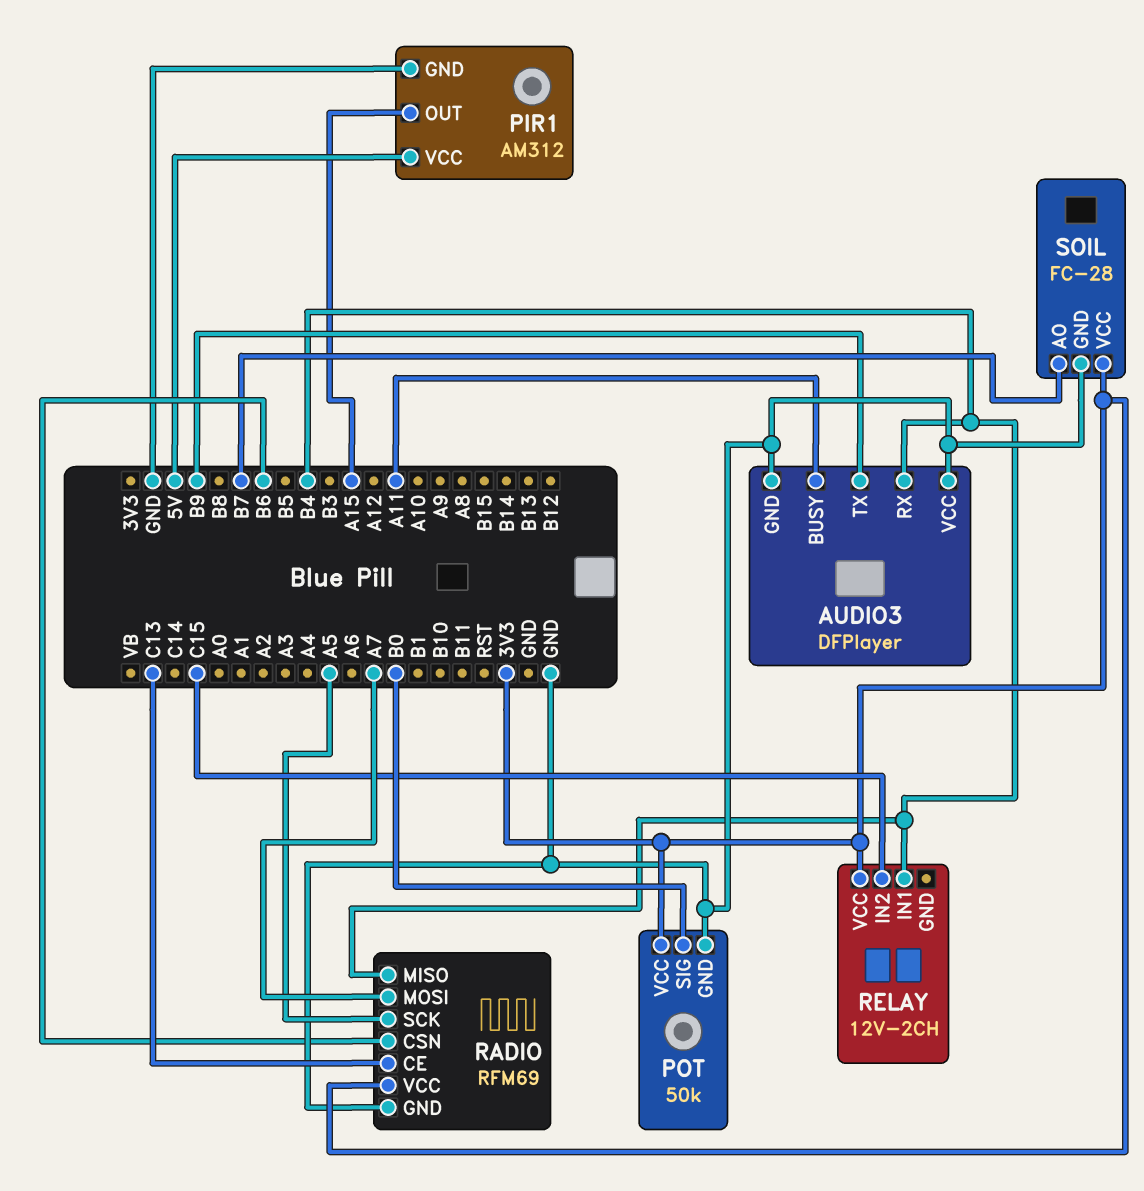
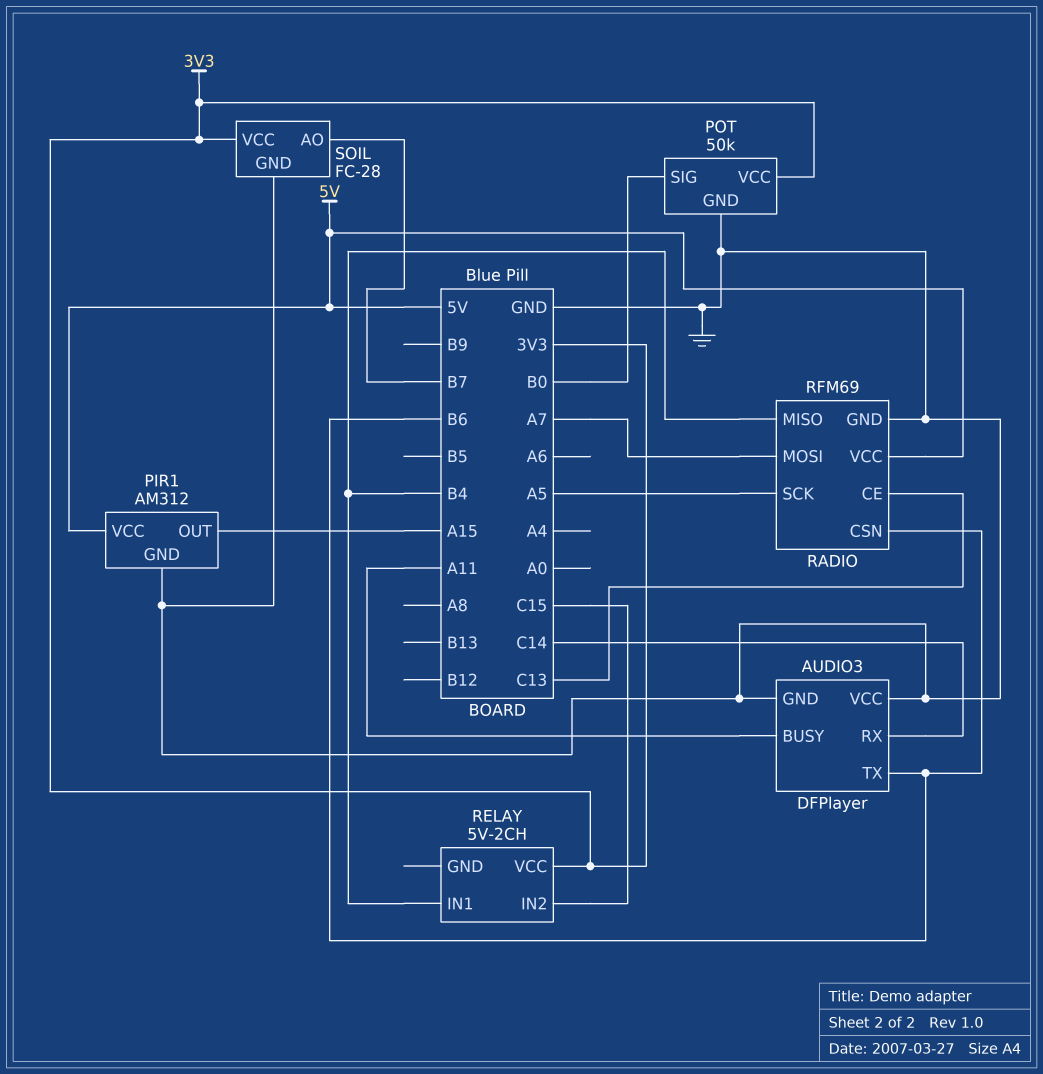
AUDIO3 pin RX: B4 -> C14
AUDIO3 pin TX: B9 -> B6
RADIO pin VCC: 3V3 -> 5V
RELAY: 12V-2CH -> 5V-2CH

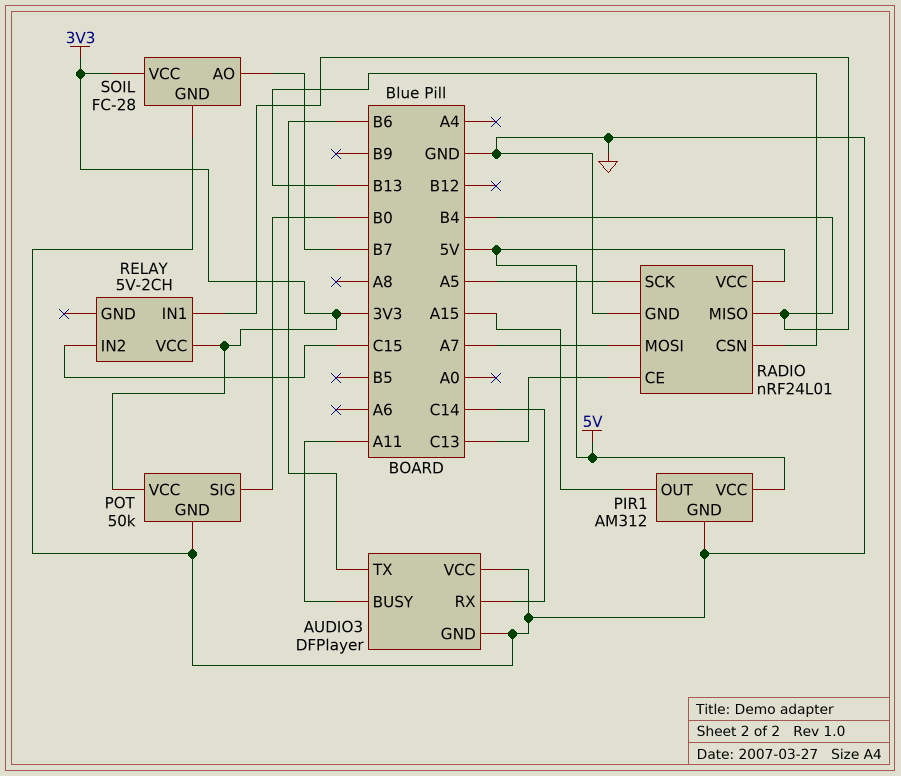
RADIO: RFM69 -> nRF24L01
RADIO pin CSN: B6 -> B13

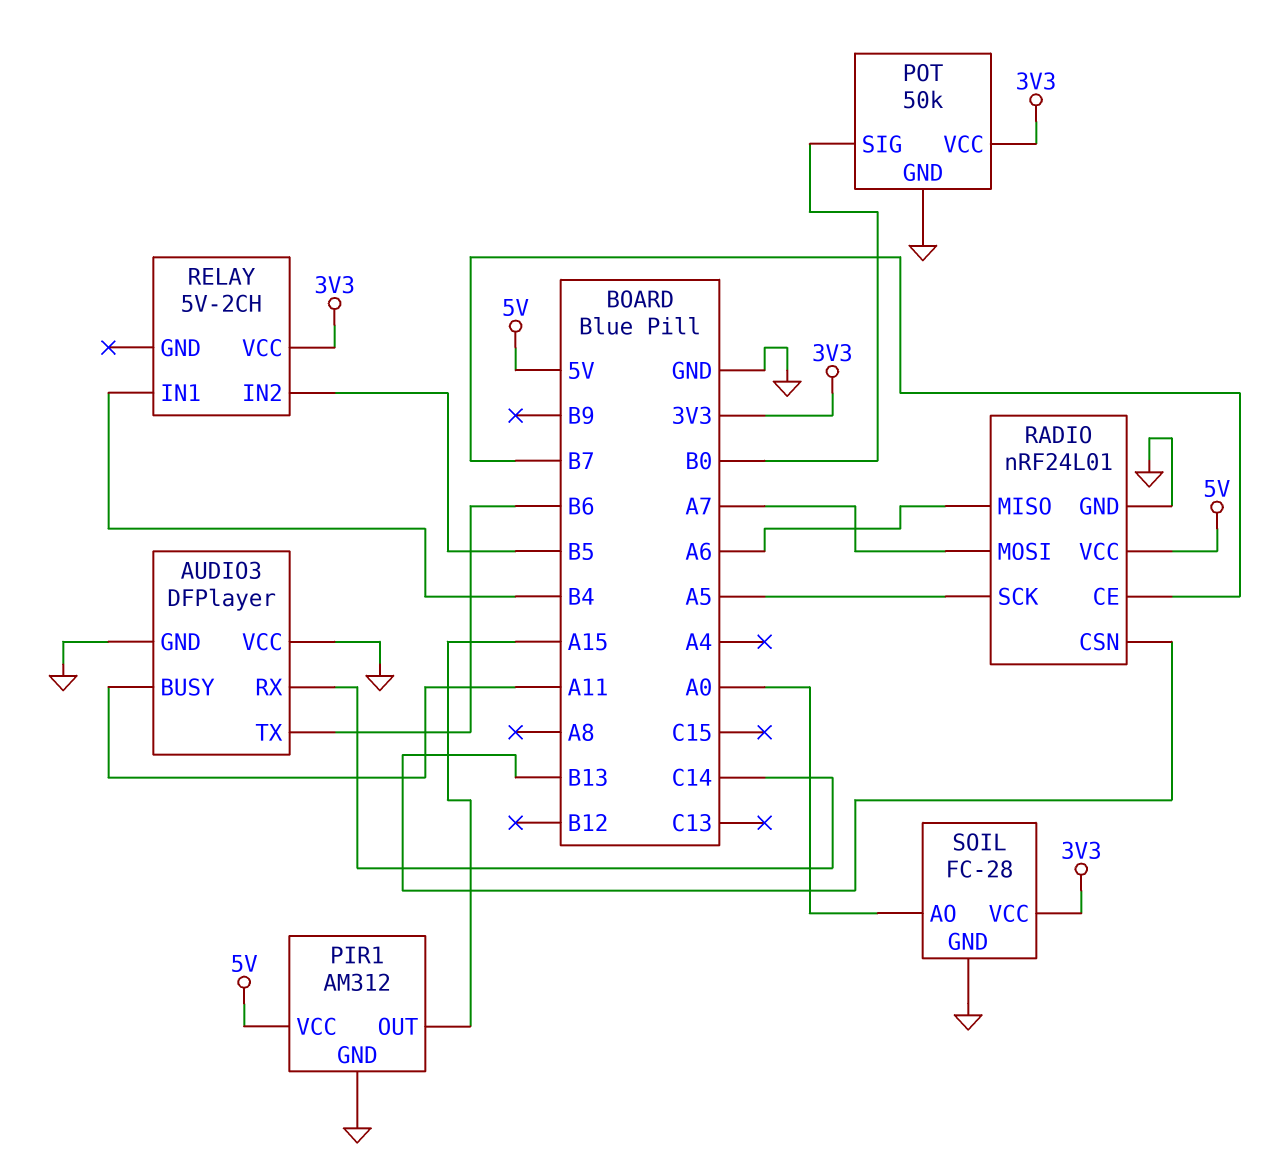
RADIO pin CE: C13 -> B7
RADIO pin MISO: B4 -> A6
RELAY pin IN2: C15 -> B5
SOIL pin AO: B7 -> A0

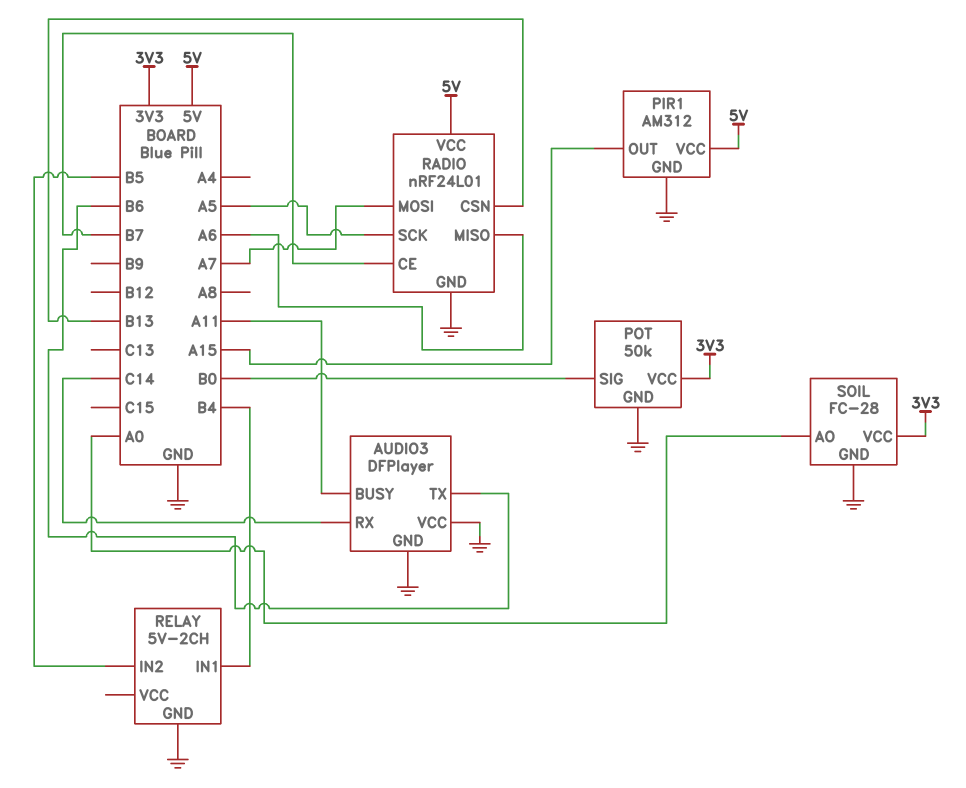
RELAY pin GND: none -> GND
RELAY pin VCC: 3V3 -> none

